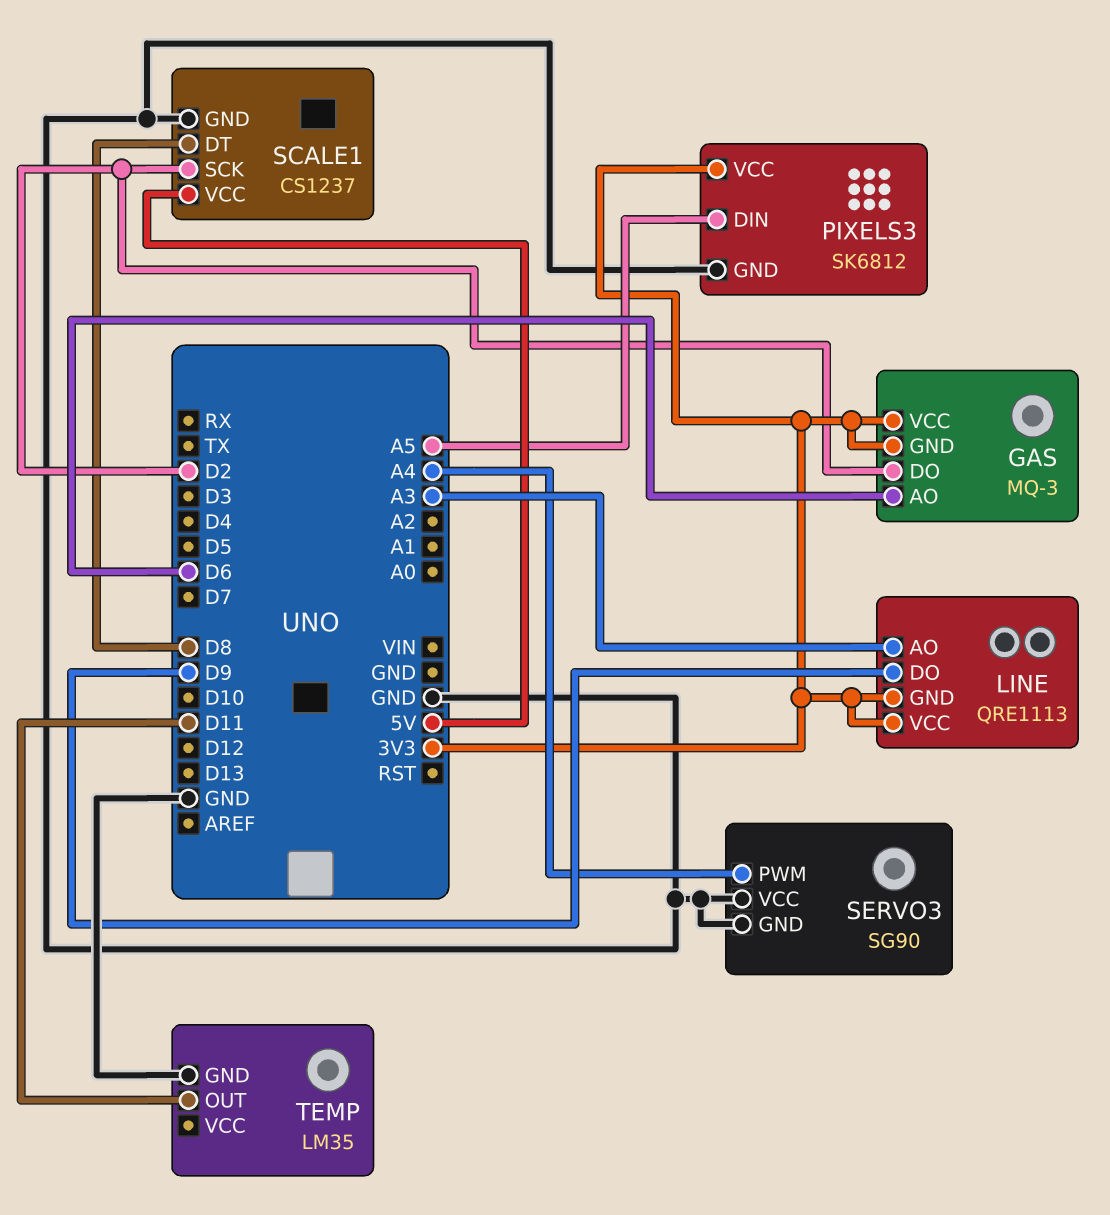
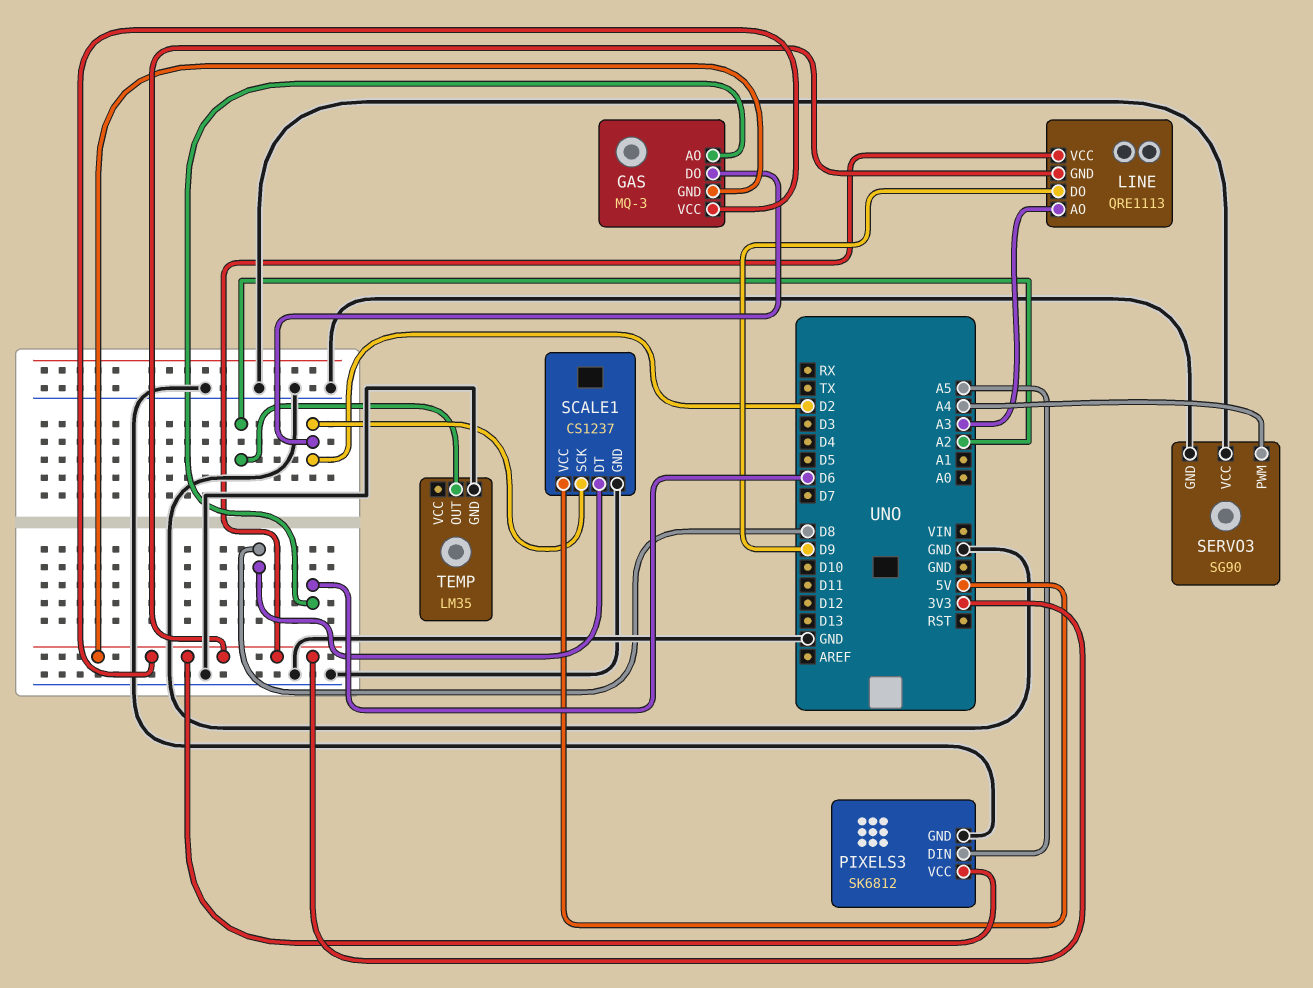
TEMP pin OUT: D11 -> A2

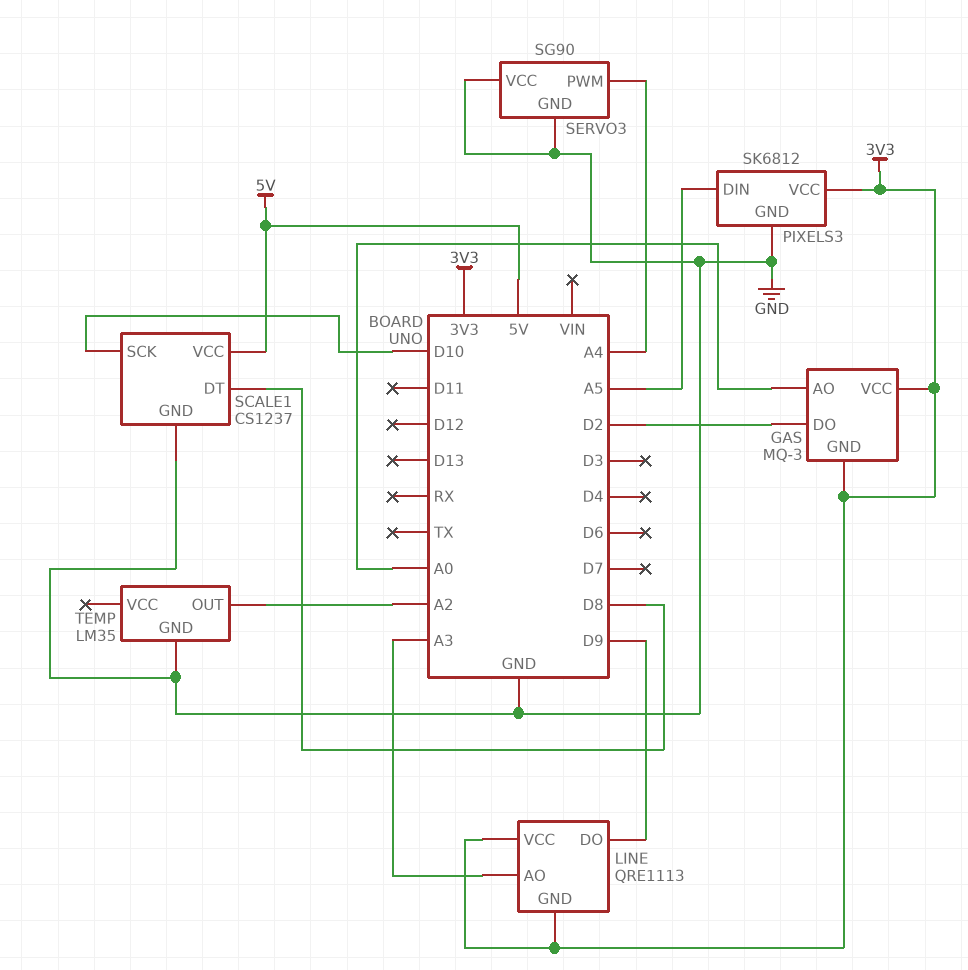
GAS pin AO: D6 -> A0
SCALE1 pin SCK: D2 -> D10

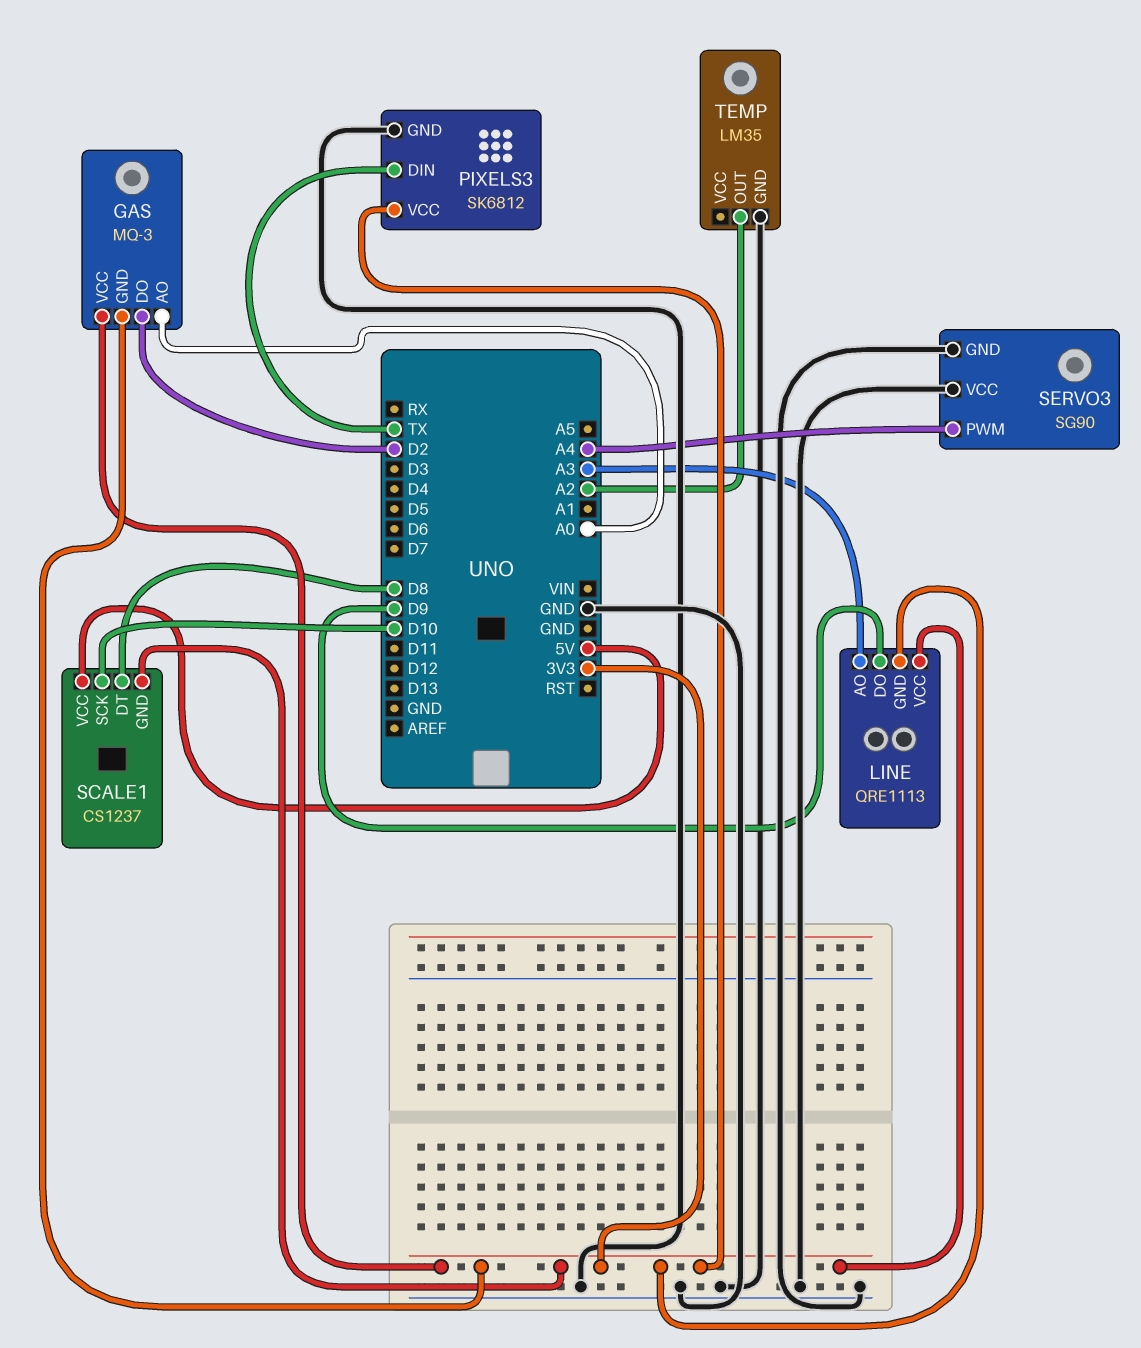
PIXELS3 pin DIN: A5 -> TX
SCALE1 pin GND: GND -> 3V3

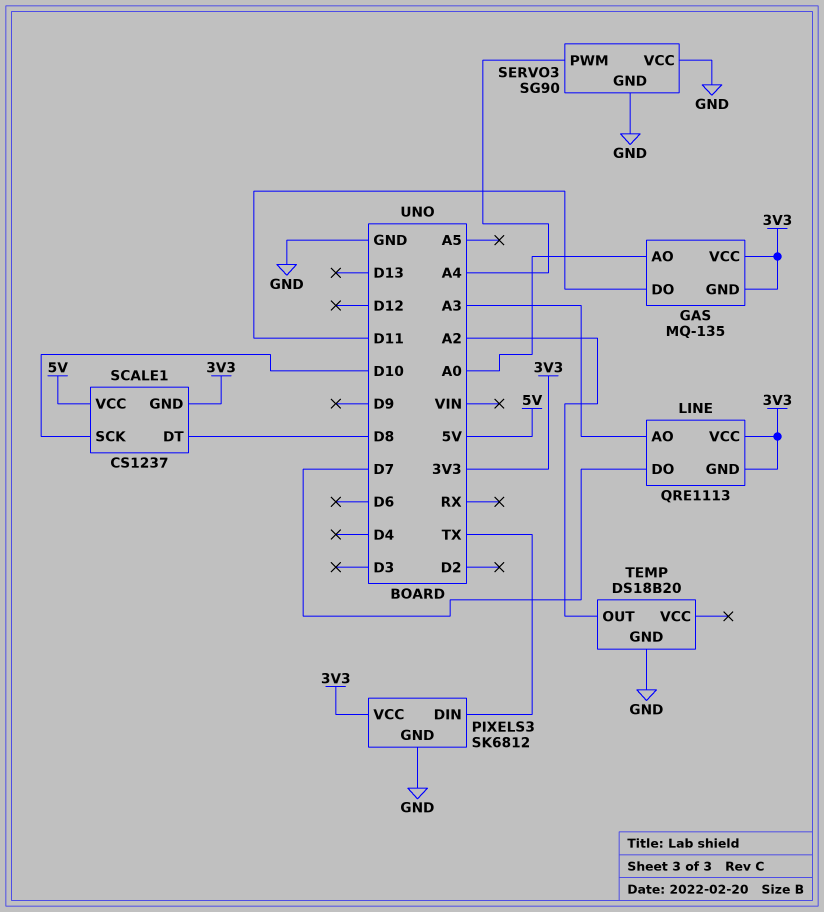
GAS: MQ-3 -> MQ-135
GAS pin DO: D2 -> D11
LINE pin DO: D9 -> D7
TEMP: LM35 -> DS18B20

